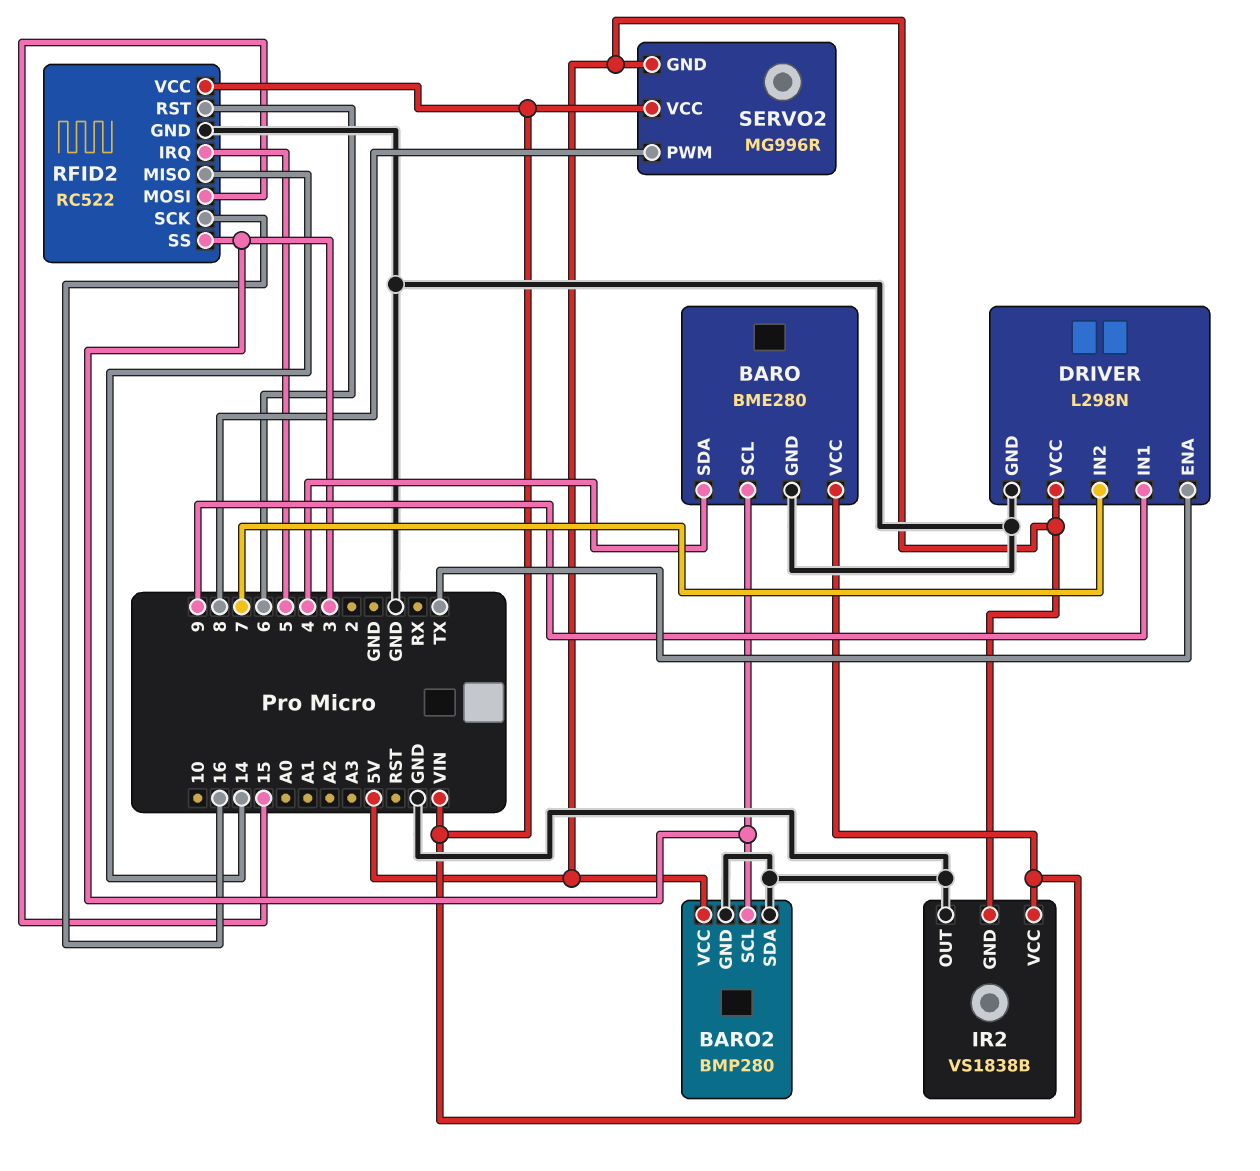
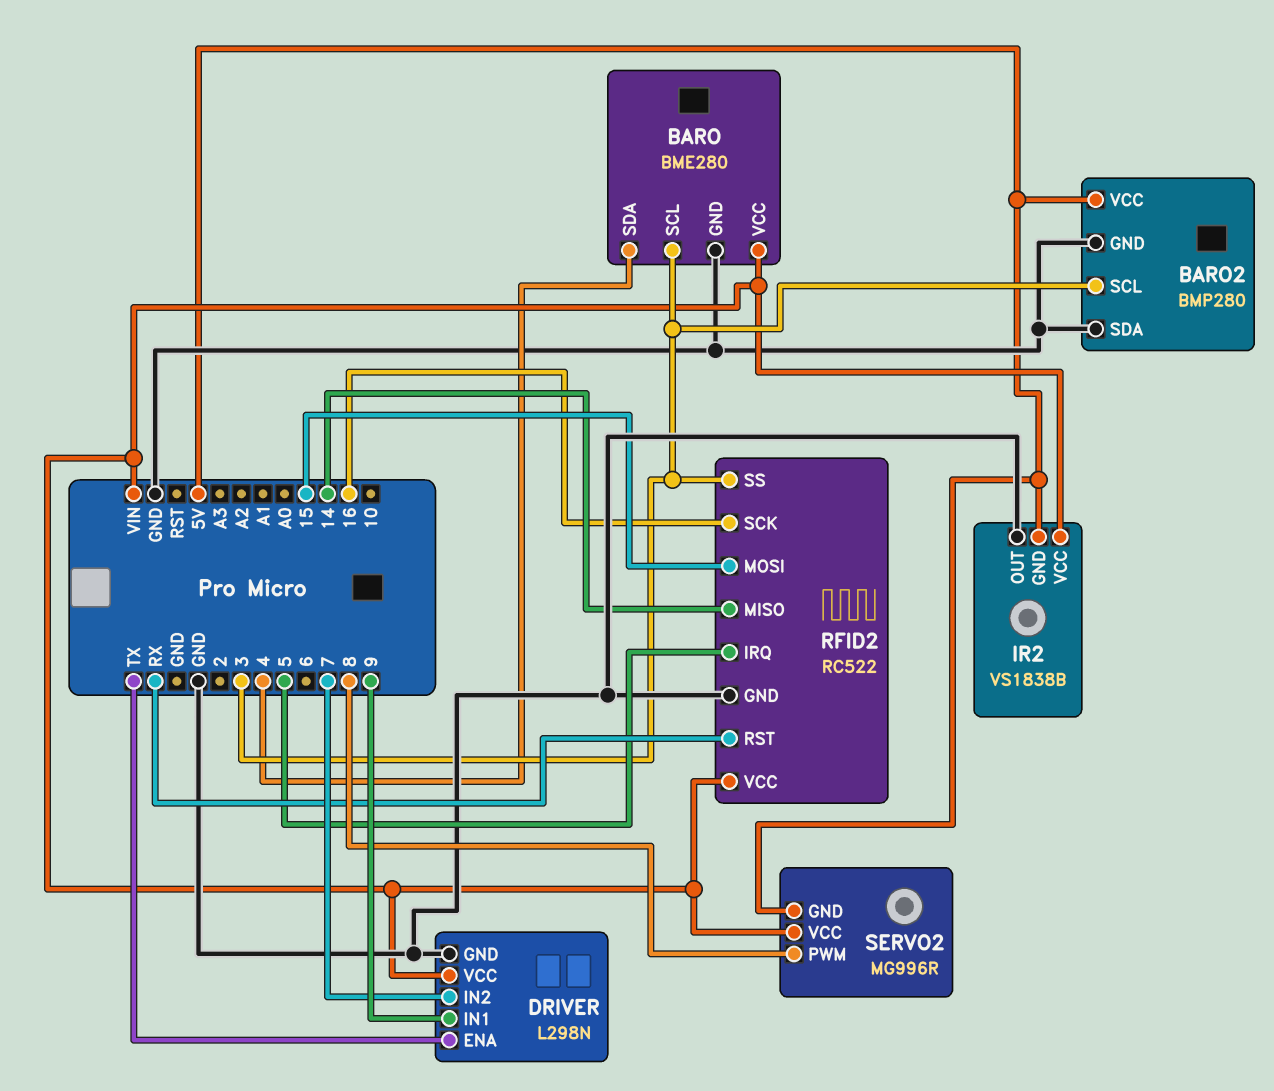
DRIVER pin VCC: 5V -> VIN
RFID2 pin RST: 6 -> RX

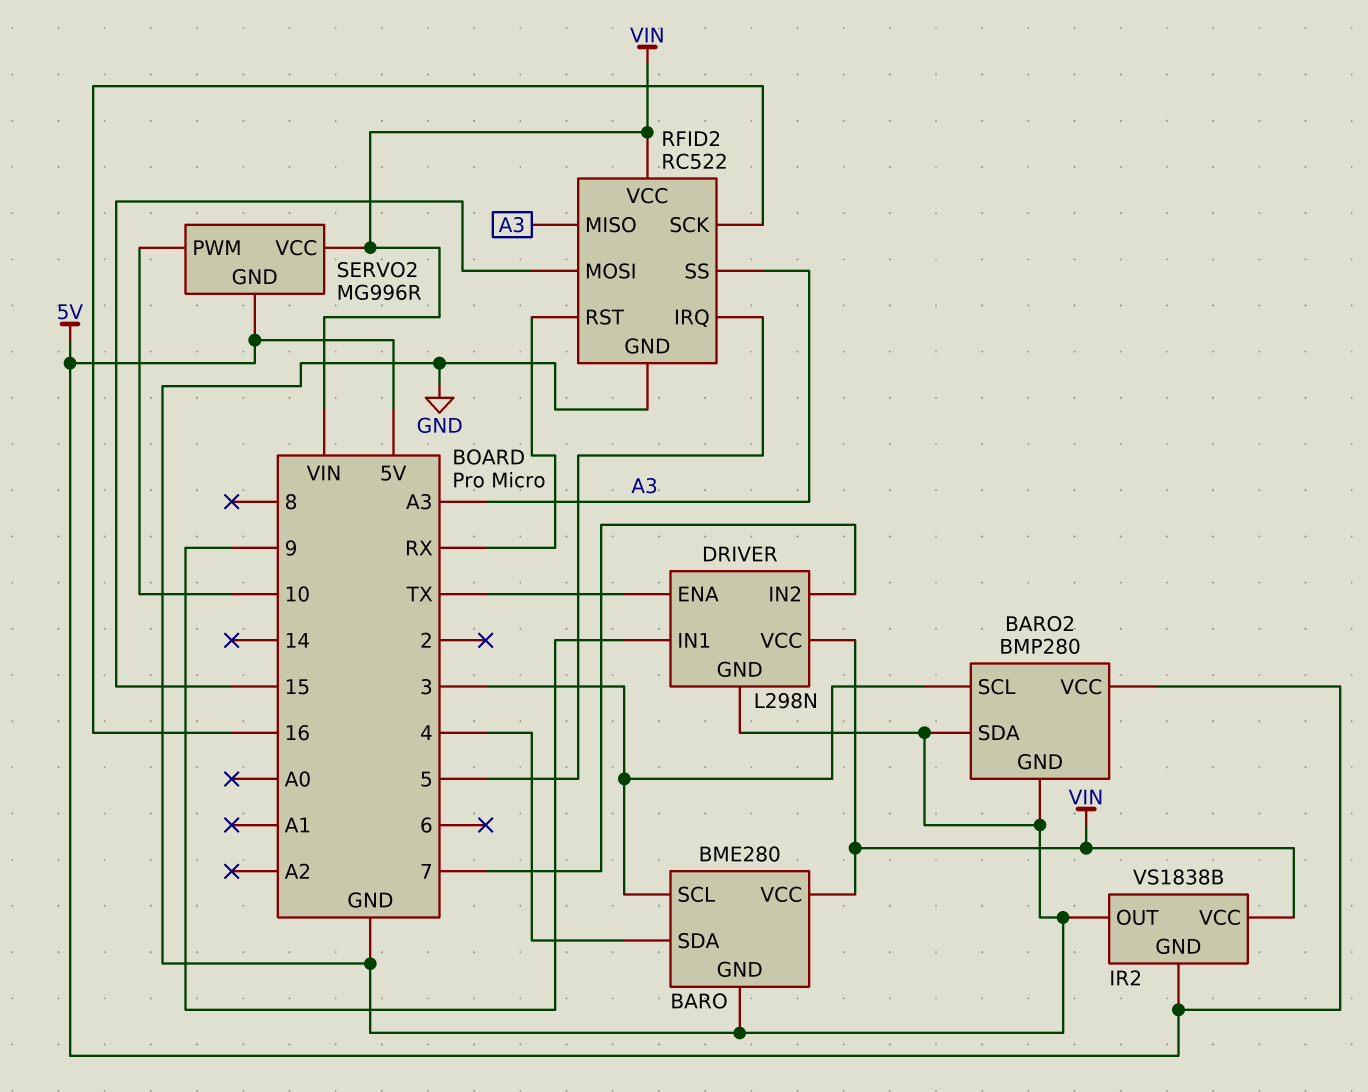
RFID2 pin MISO: 14 -> A3
RFID2 pin SS: 3 -> A3
SERVO2 pin PWM: 8 -> 10

